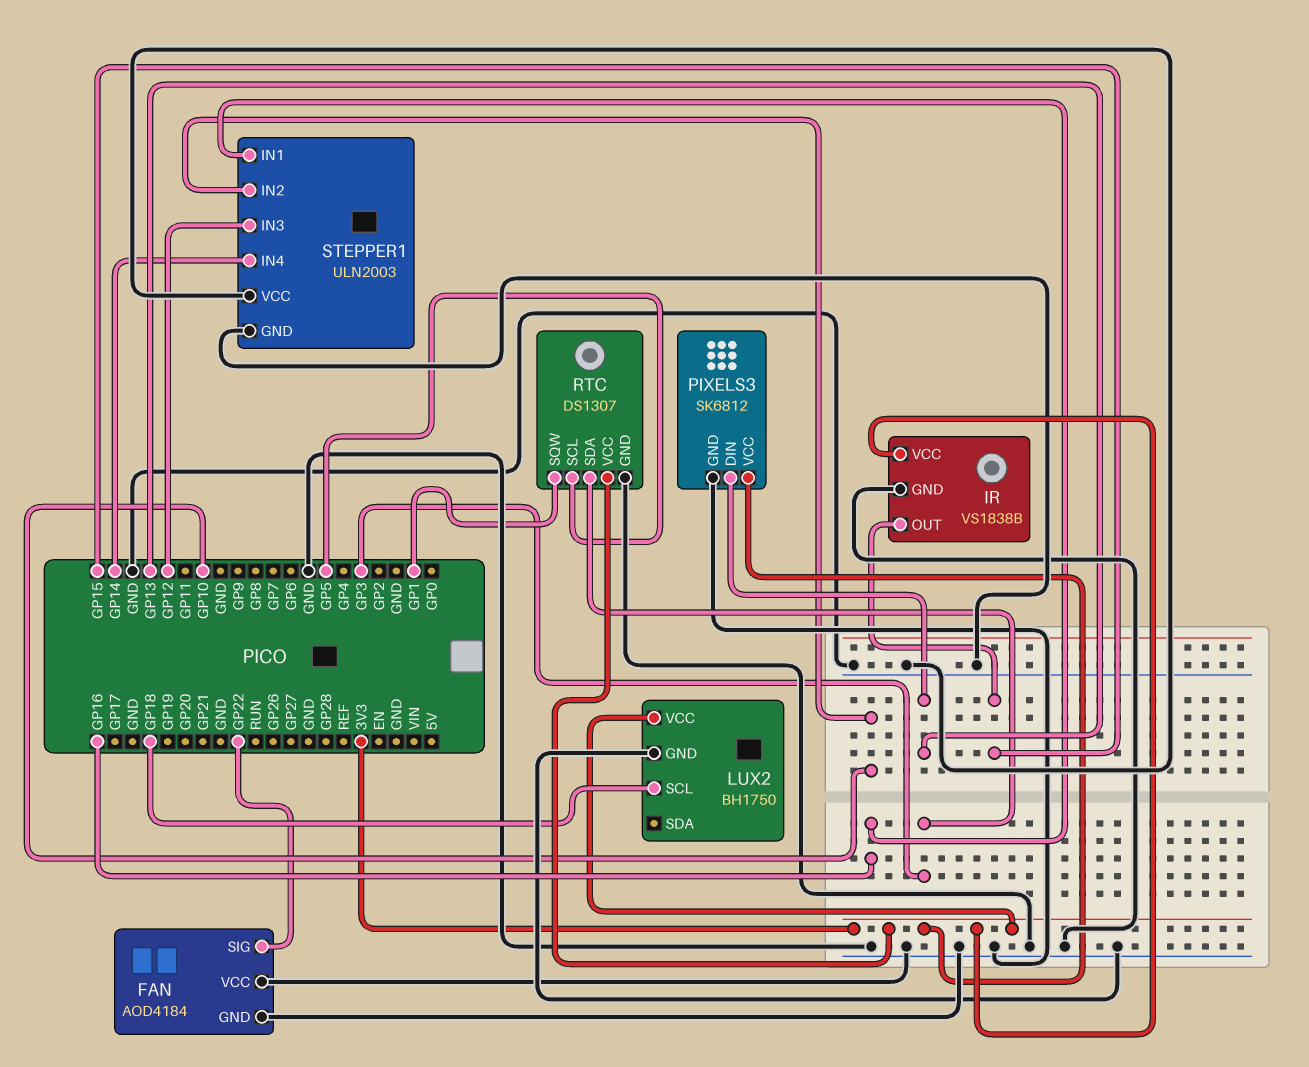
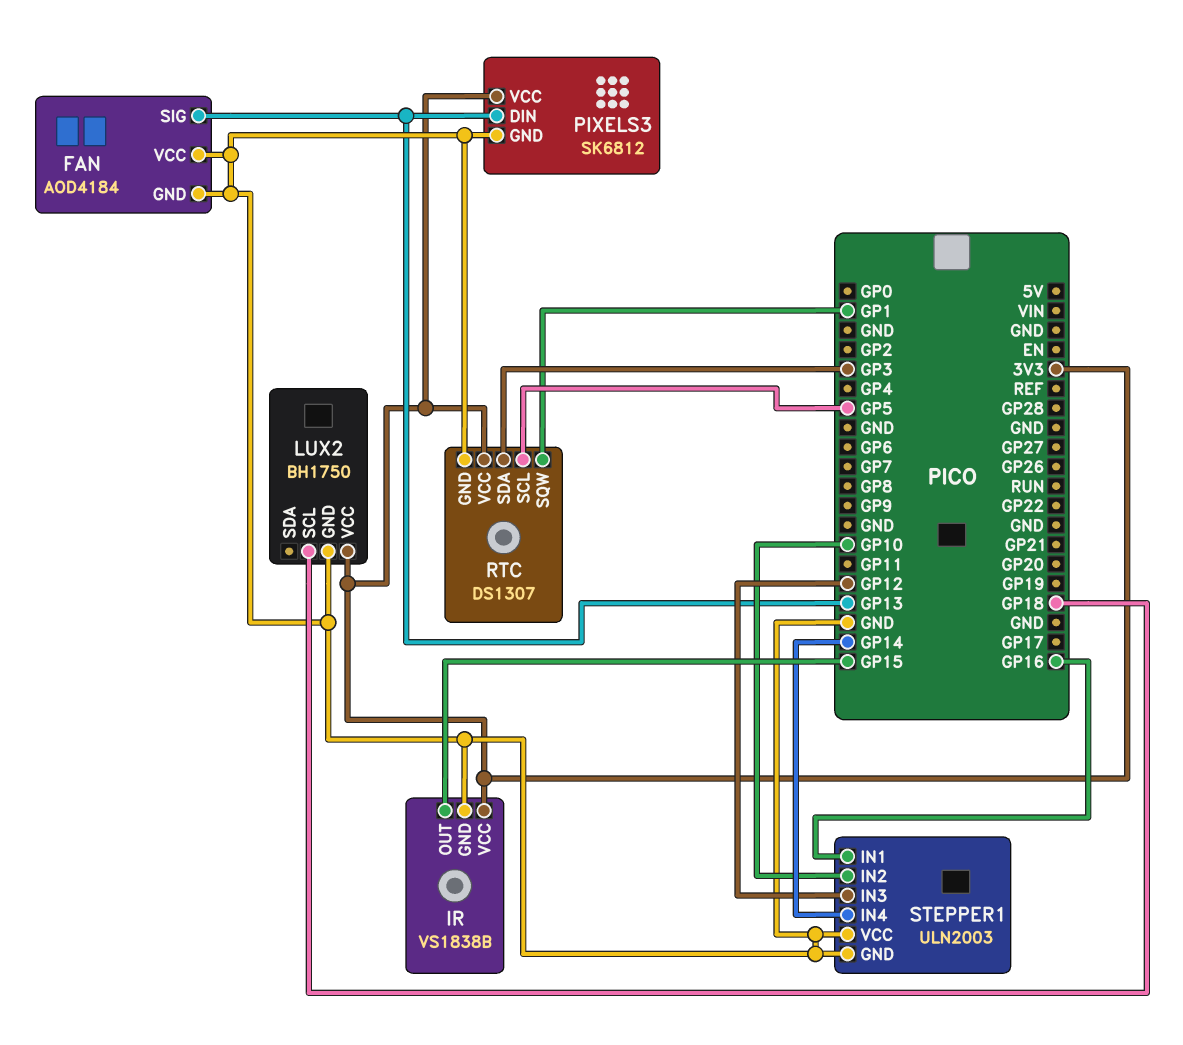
FAN pin SIG: GP22 -> GP13

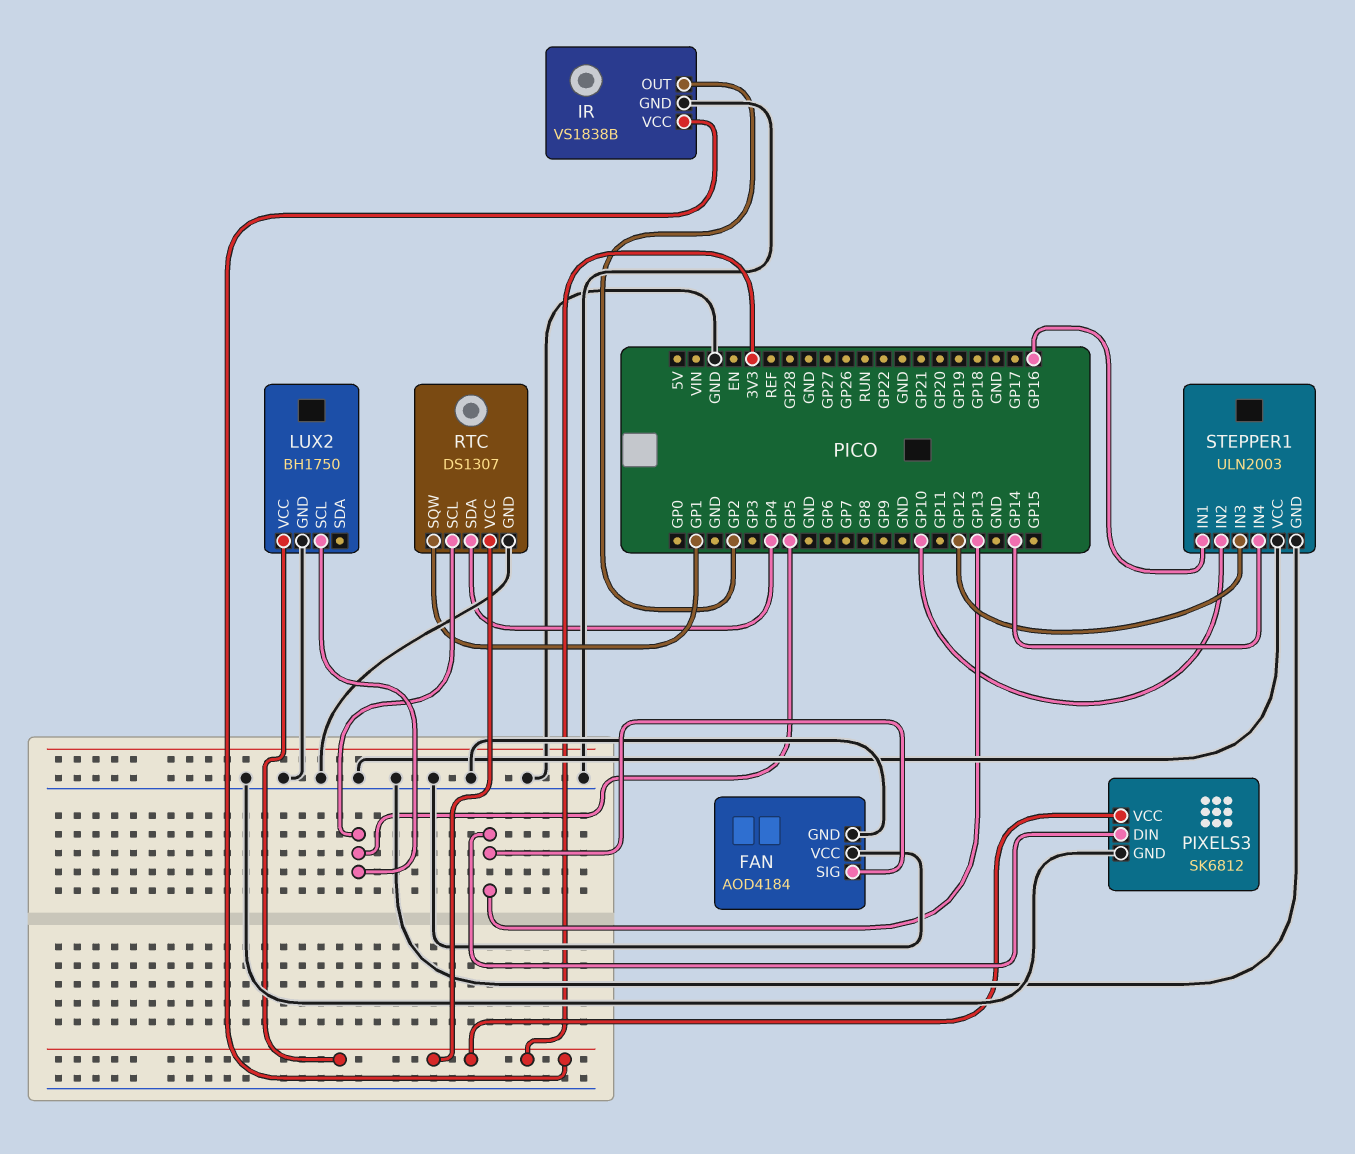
IR pin OUT: GP15 -> GP2
LUX2 pin SCL: GP18 -> GP5
RTC pin SDA: GP3 -> GP4

